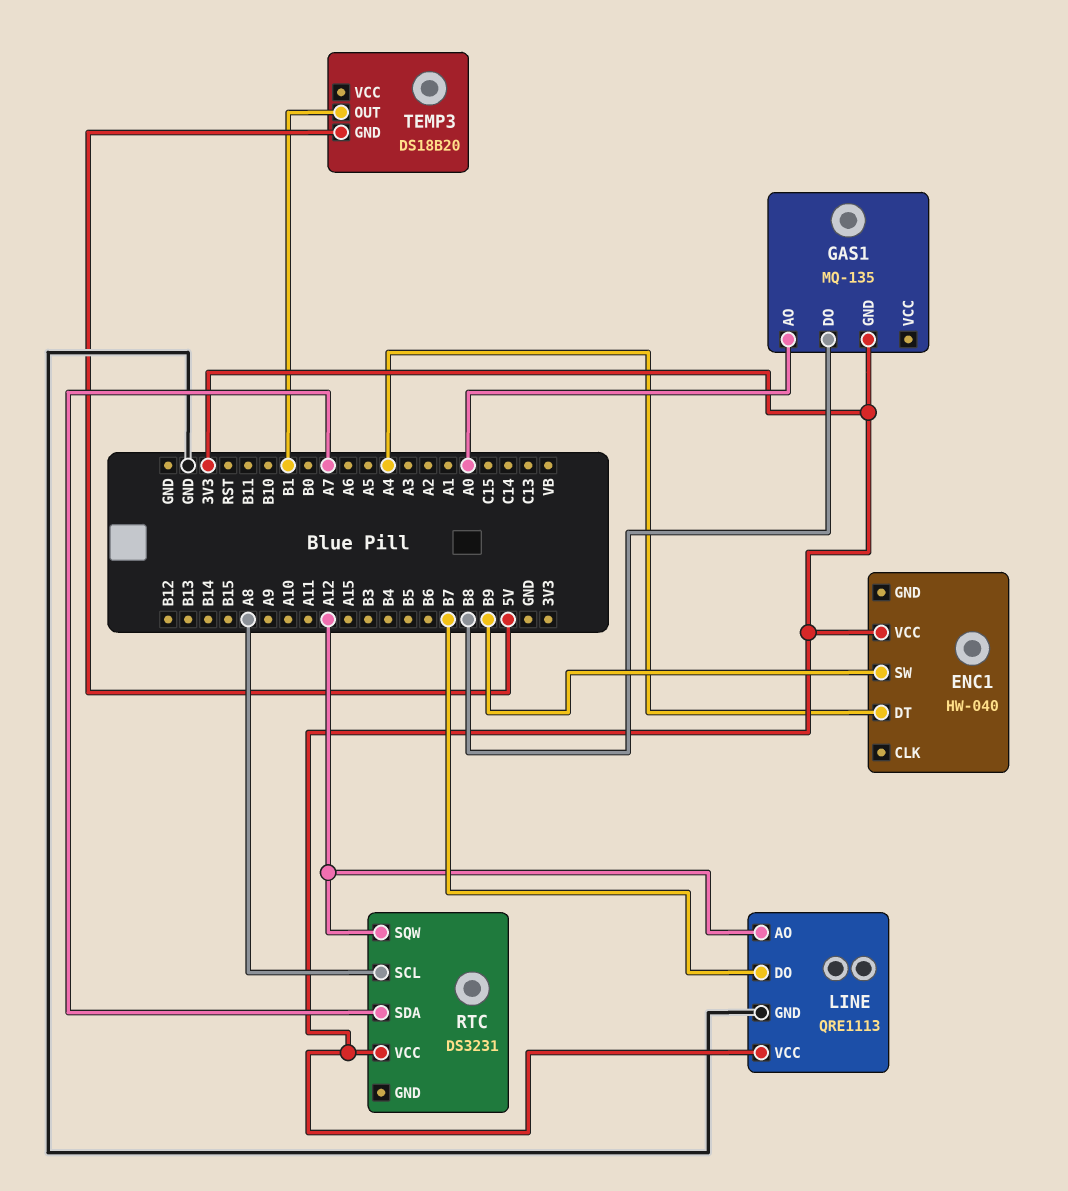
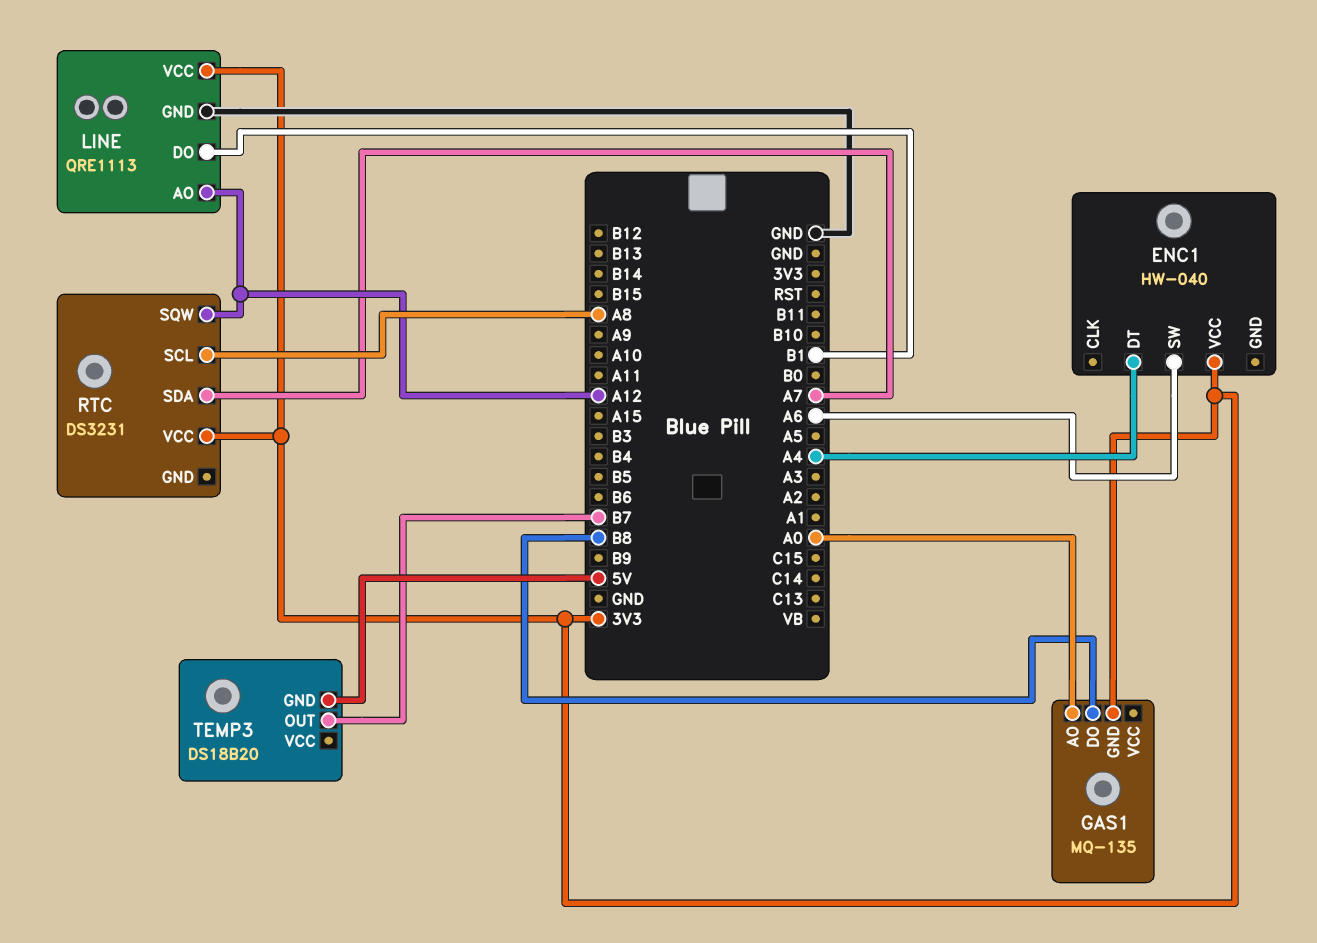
ENC1 pin SW: B9 -> A6
LINE pin DO: B7 -> B1
TEMP3 pin OUT: B1 -> B7

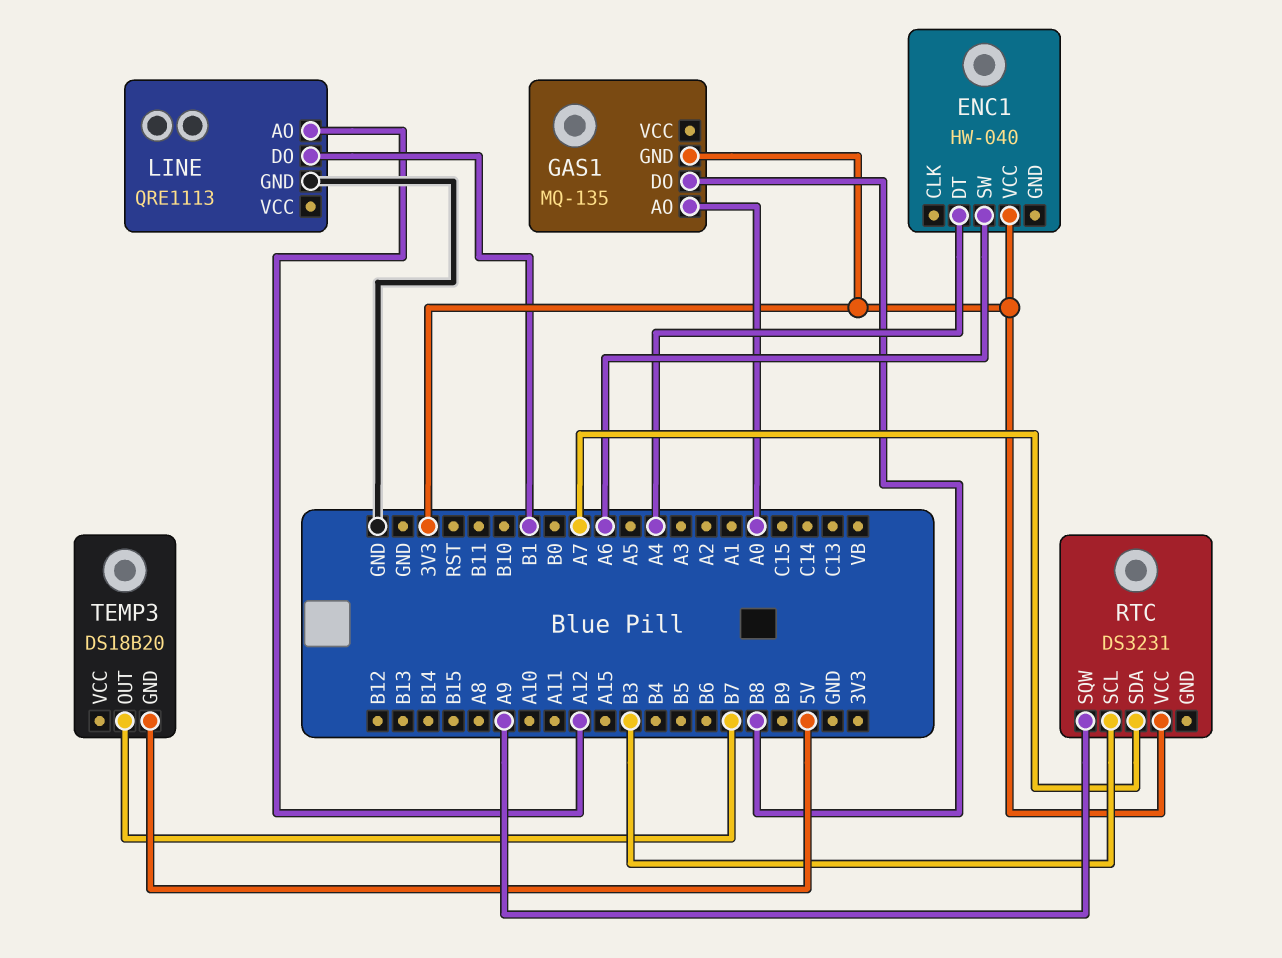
LINE pin VCC: 3V3 -> none
RTC pin SCL: A8 -> B3
RTC pin SQW: A12 -> A9

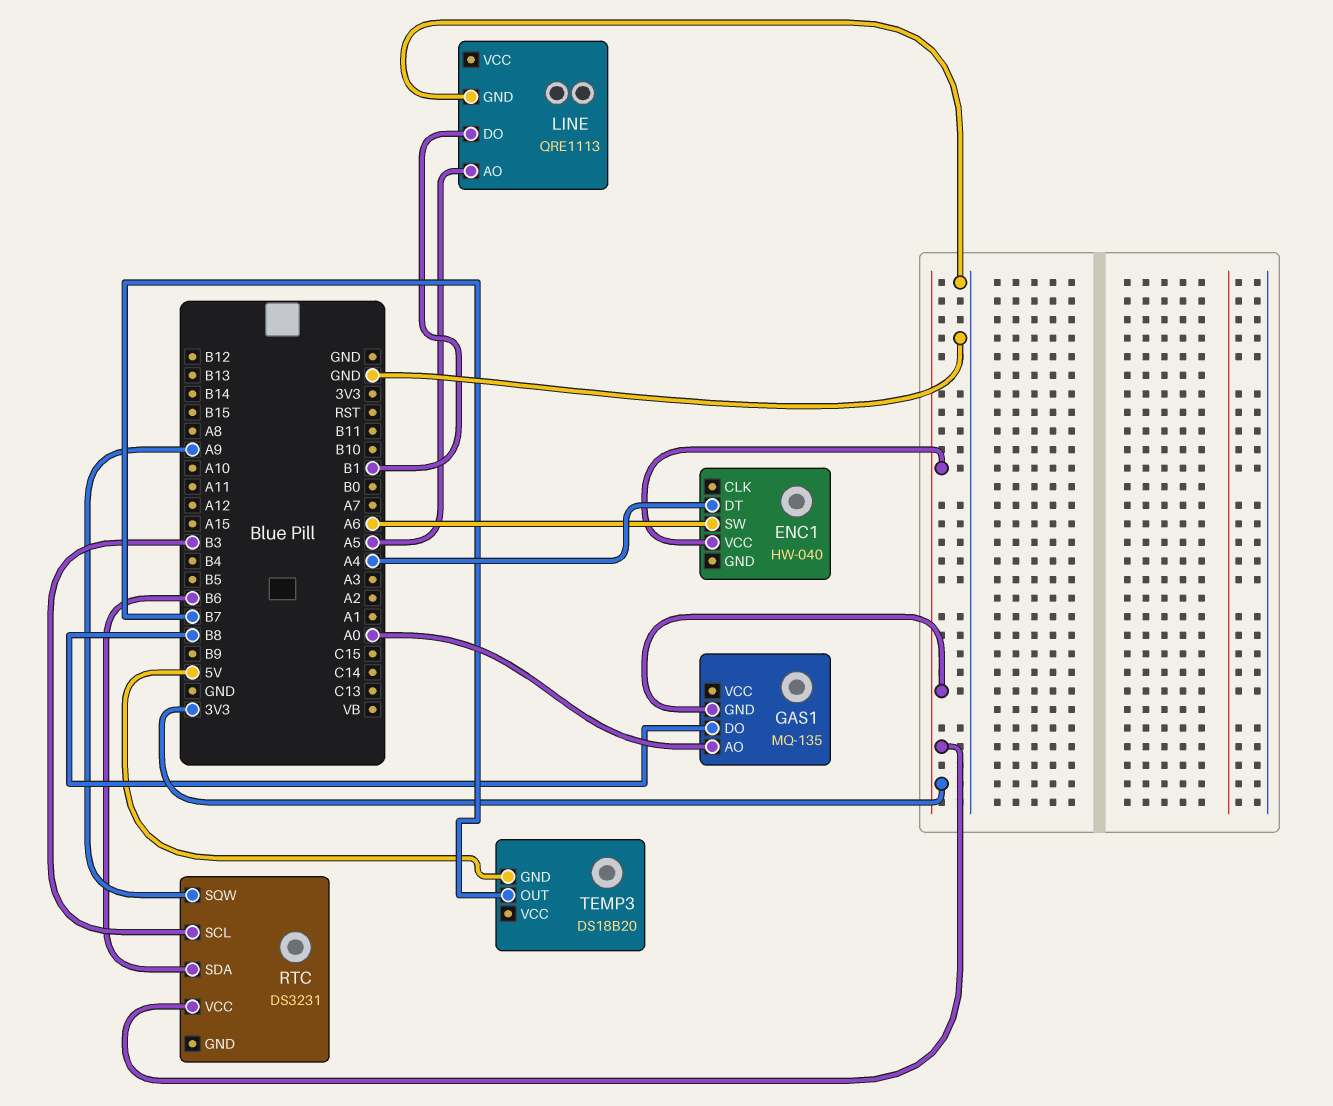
LINE pin AO: A12 -> A5
RTC pin SDA: A7 -> B6

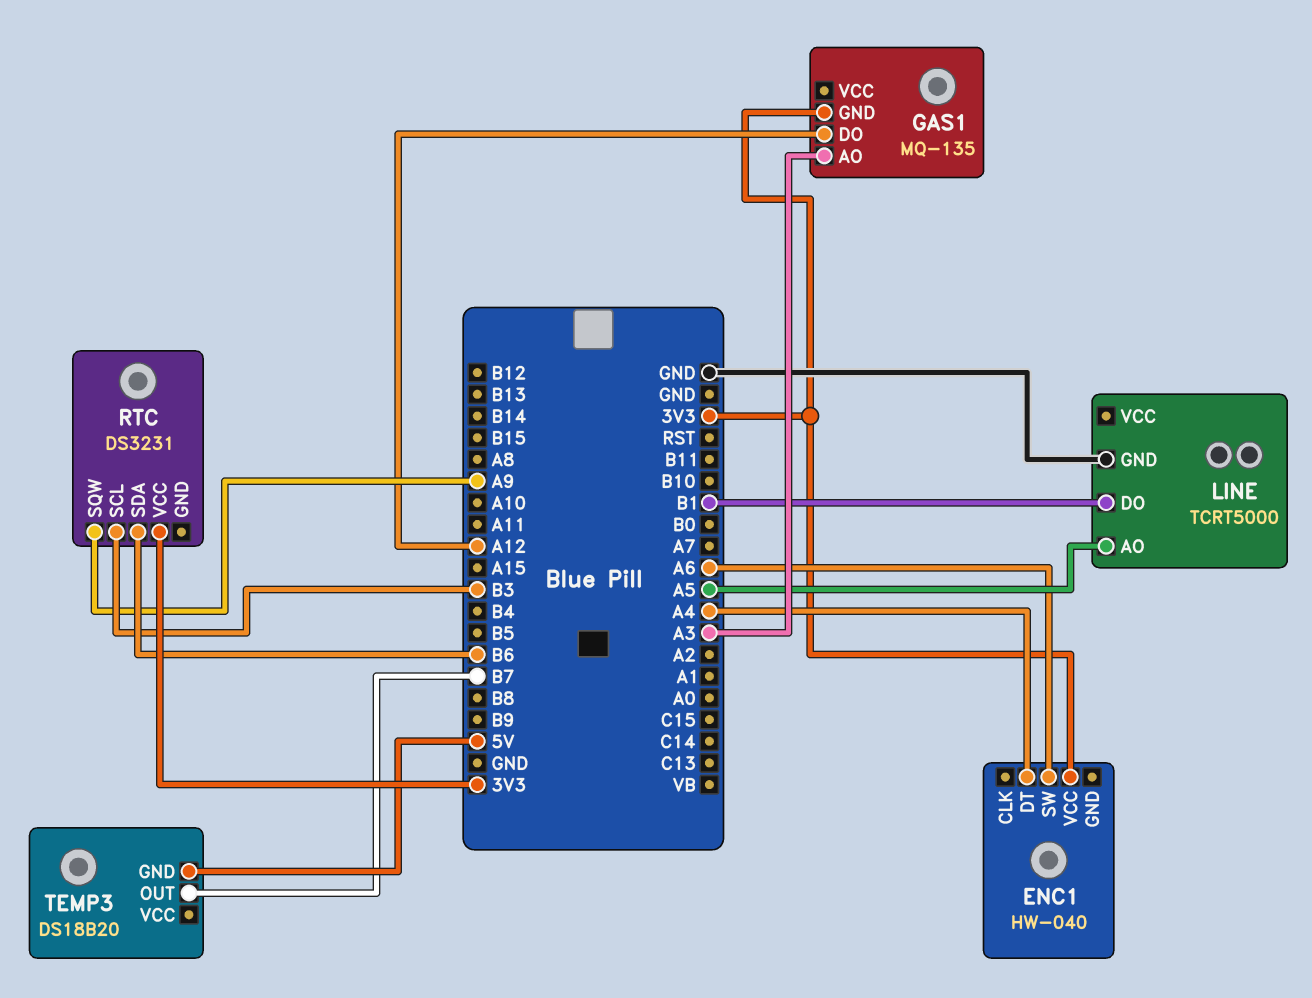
GAS1 pin AO: A0 -> A3
GAS1 pin DO: B8 -> A12
LINE: QRE1113 -> TCRT5000

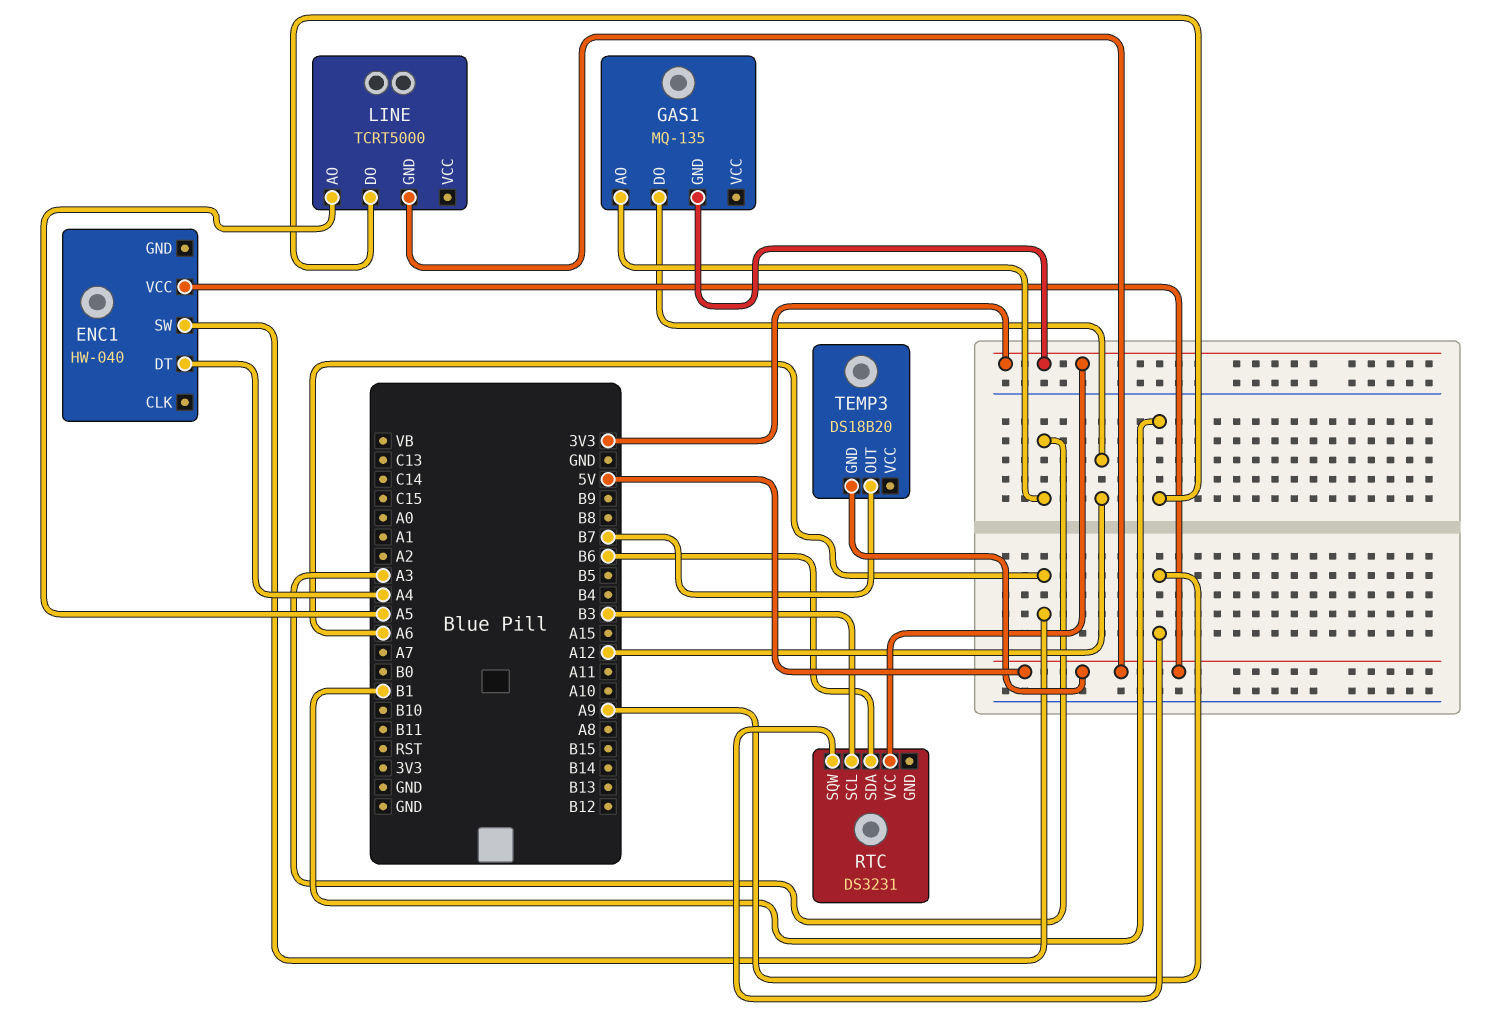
ENC1 pin VCC: 3V3 -> 5V
LINE pin GND: GND -> 5V

